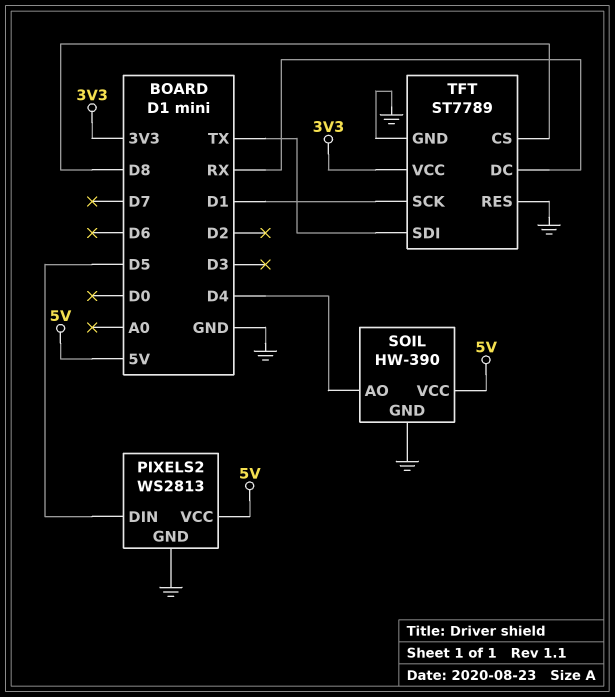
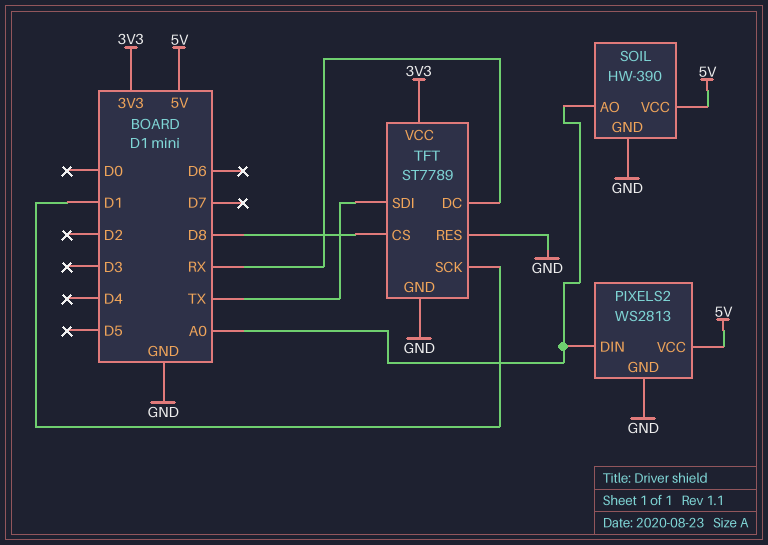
PIXELS2 pin DIN: D5 -> A0
SOIL pin AO: D4 -> A0

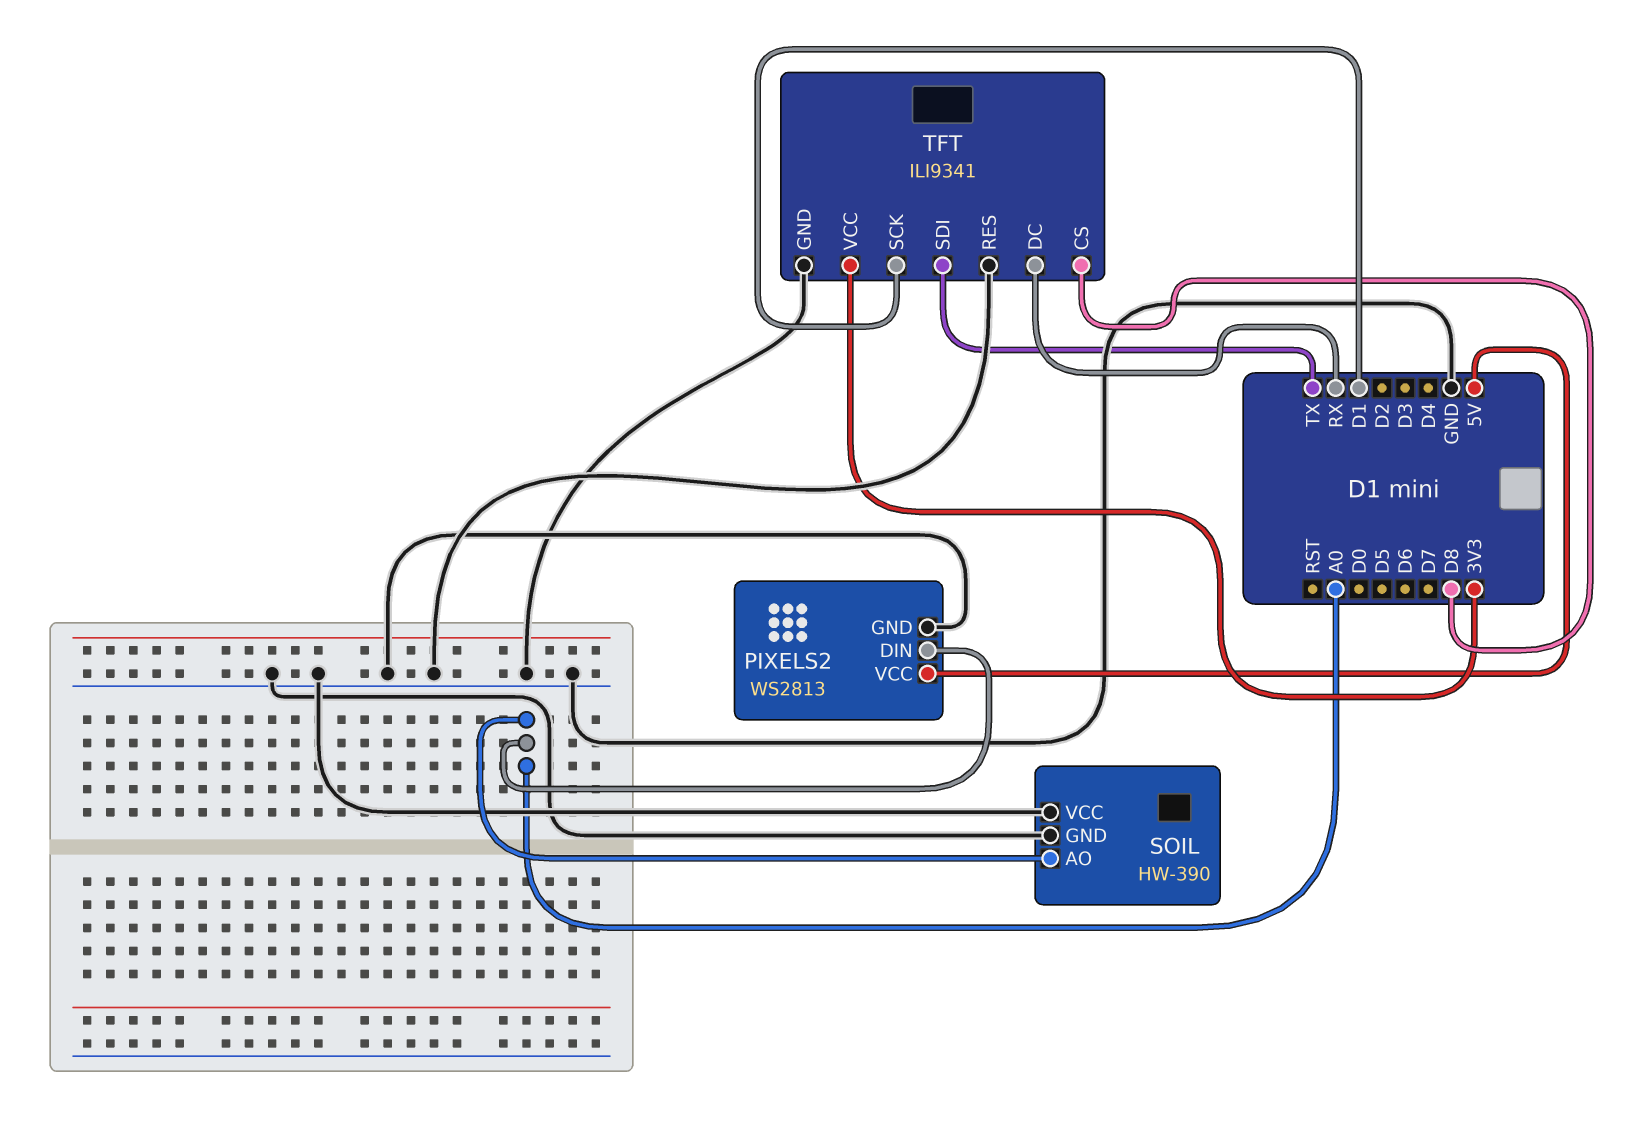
SOIL pin VCC: 5V -> GND
TFT: ST7789 -> ILI9341

